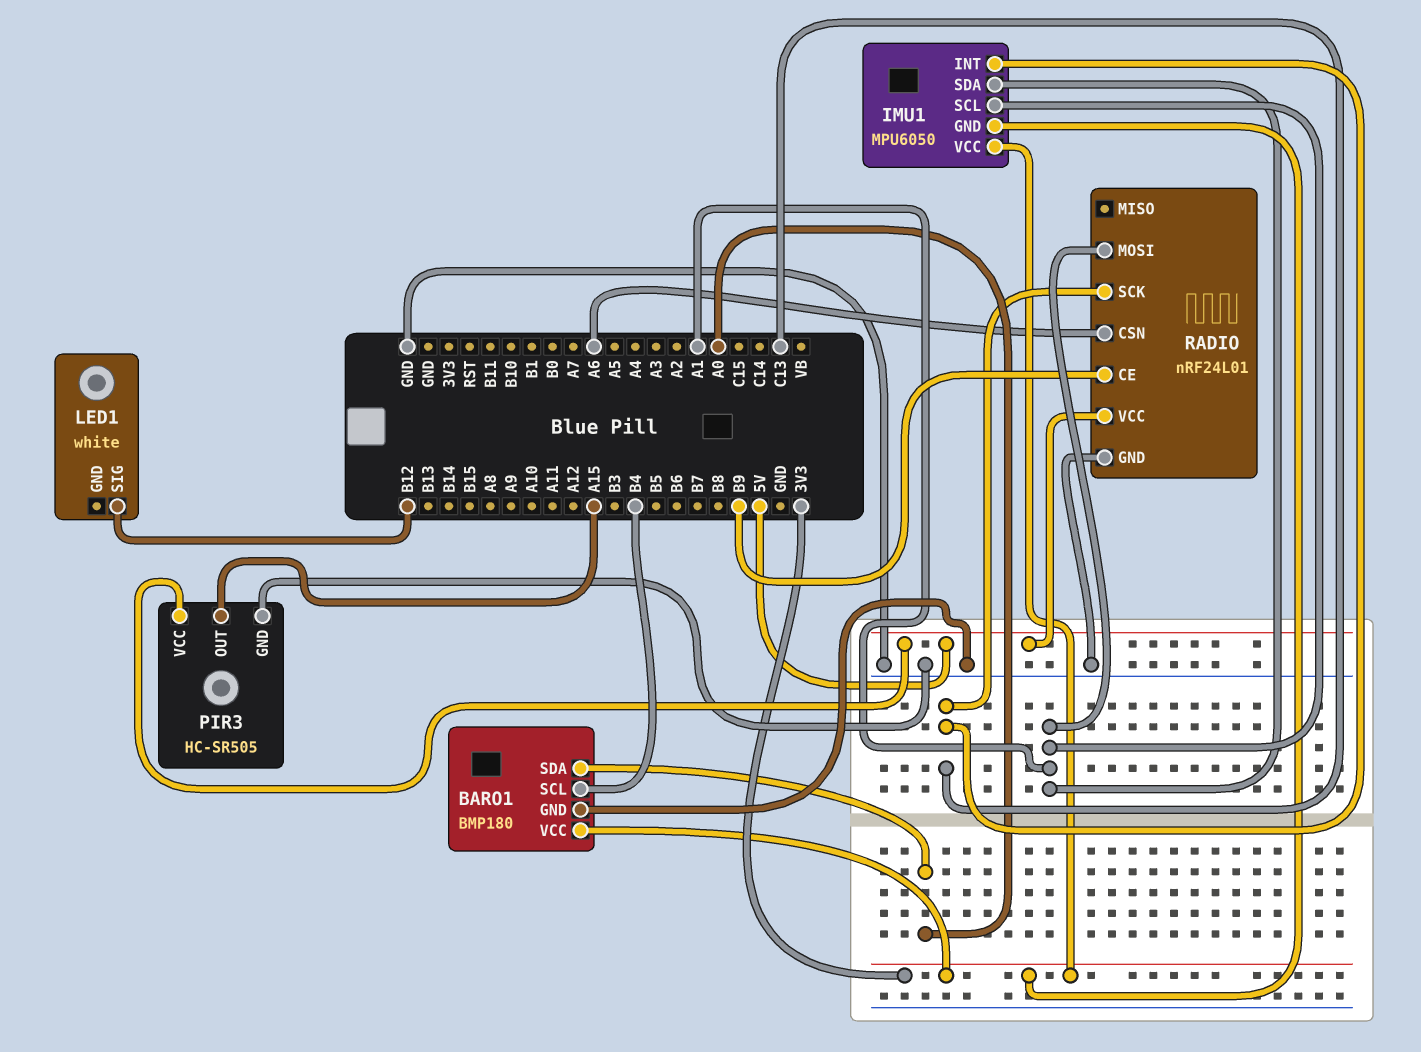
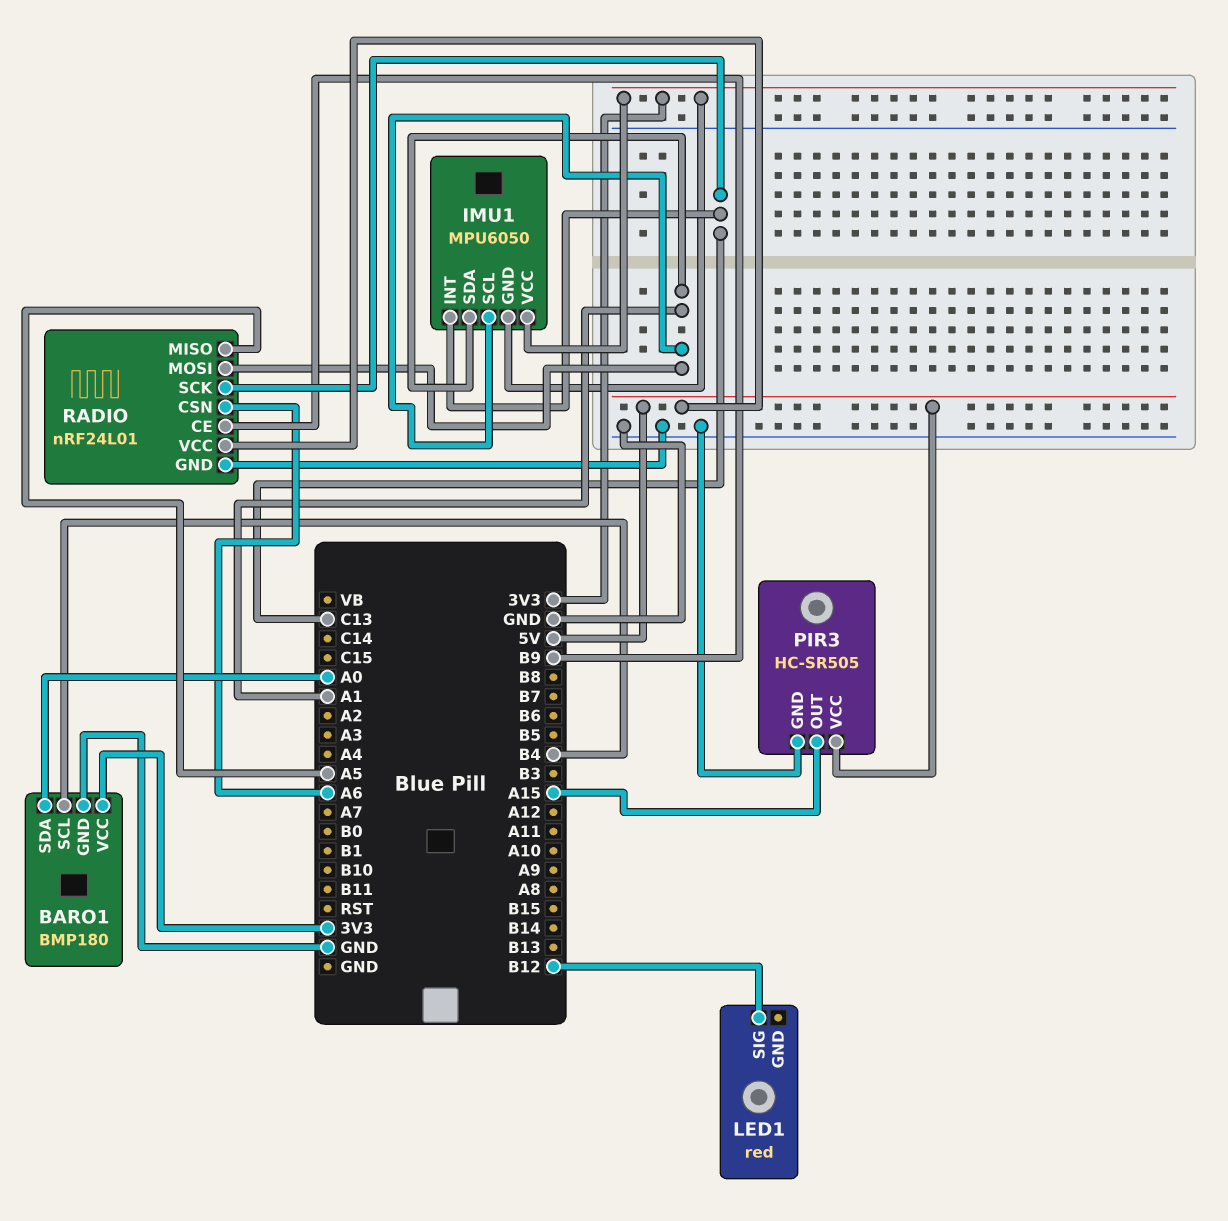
LED1: white -> red
RADIO pin MISO: none -> A5

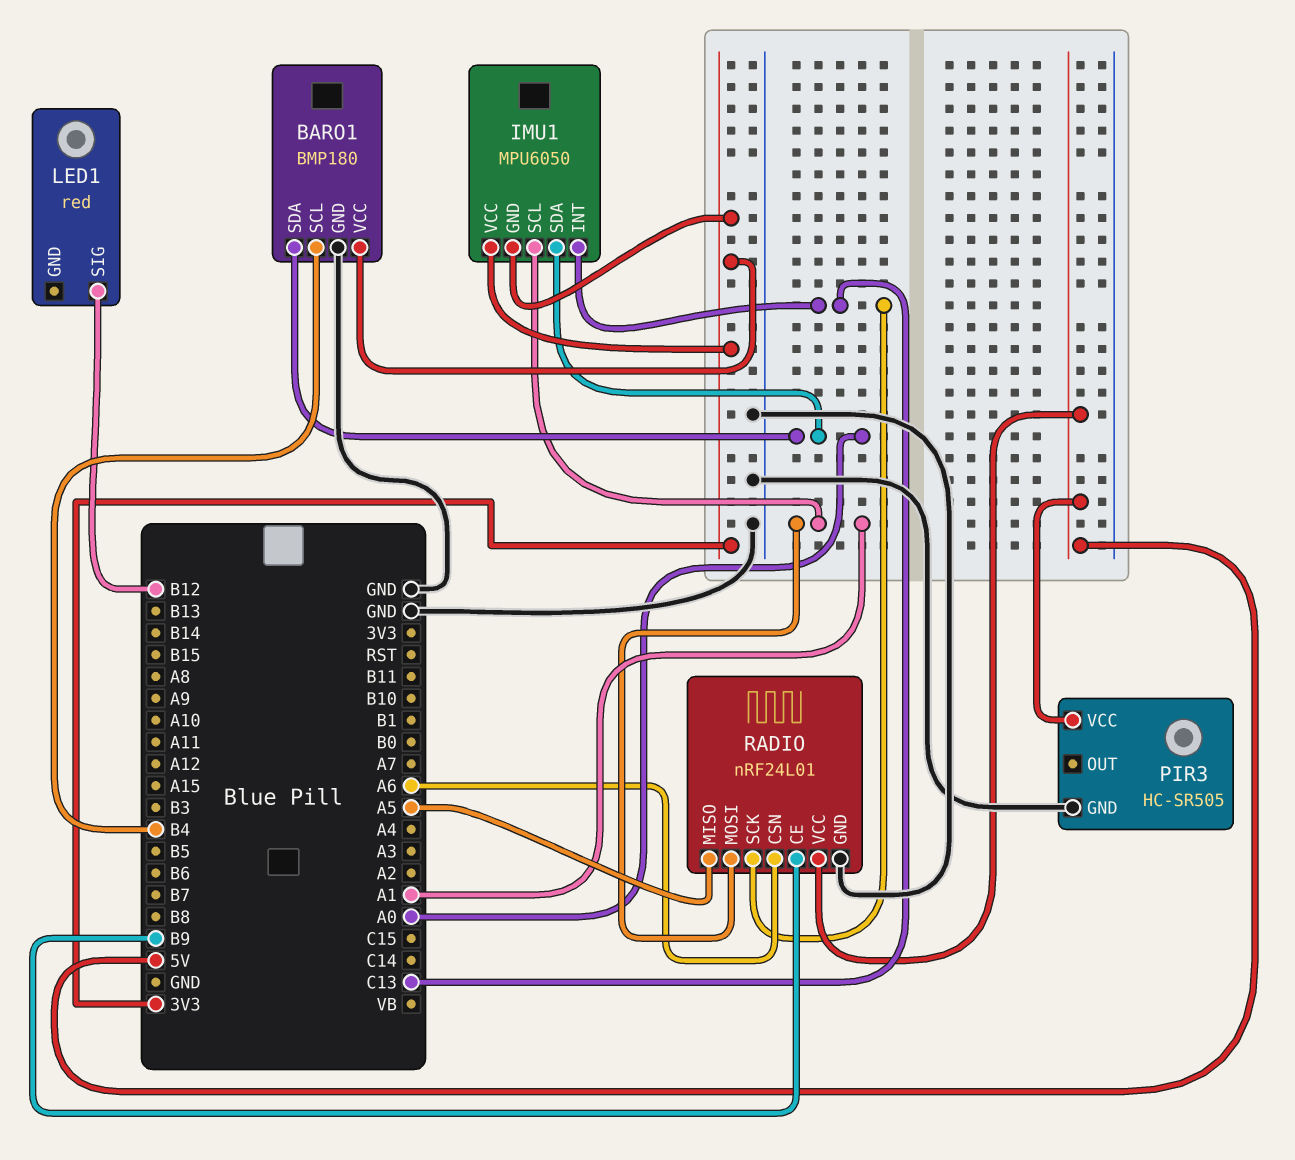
IMU1 pin SDA: A1 -> A0
PIR3 pin OUT: A15 -> none

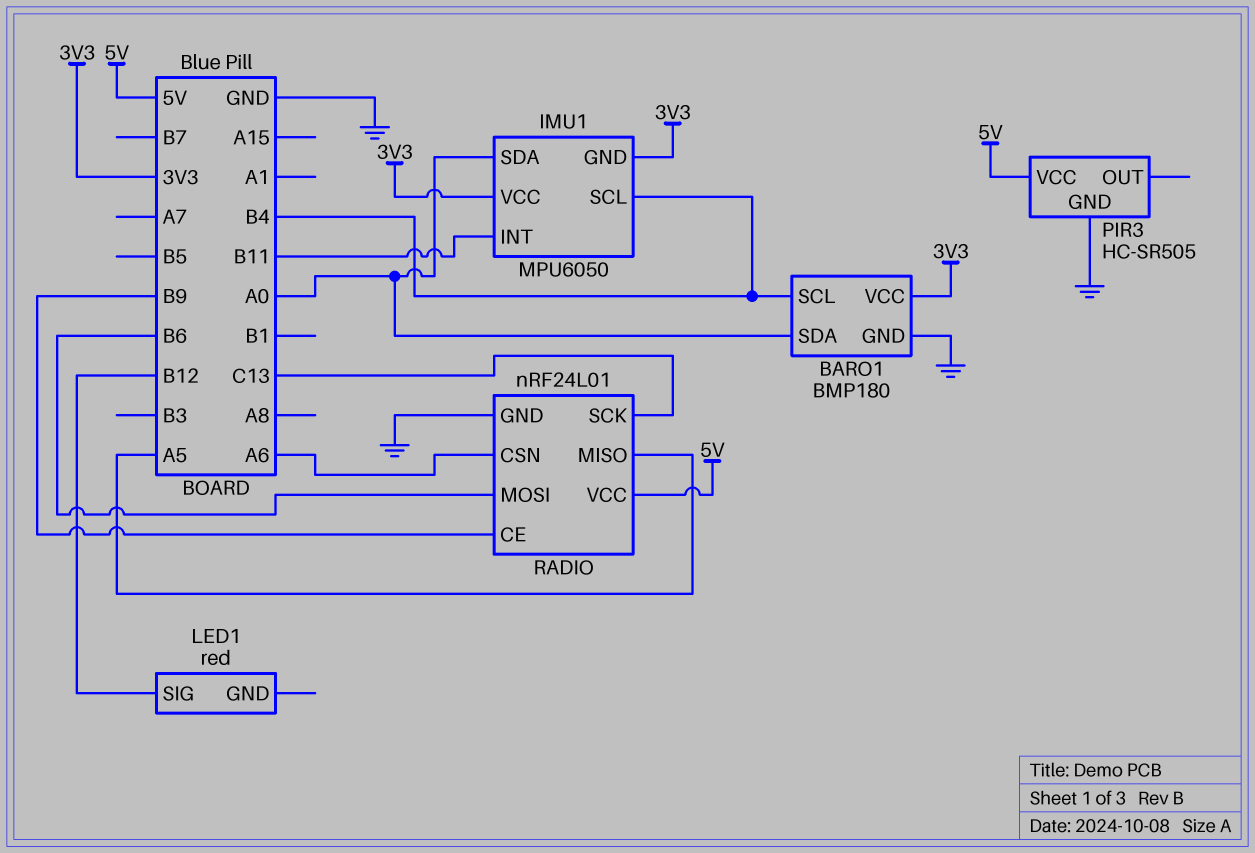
IMU1 pin INT: C13 -> B11
IMU1 pin SCL: A1 -> B4
RADIO pin MOSI: A1 -> B6

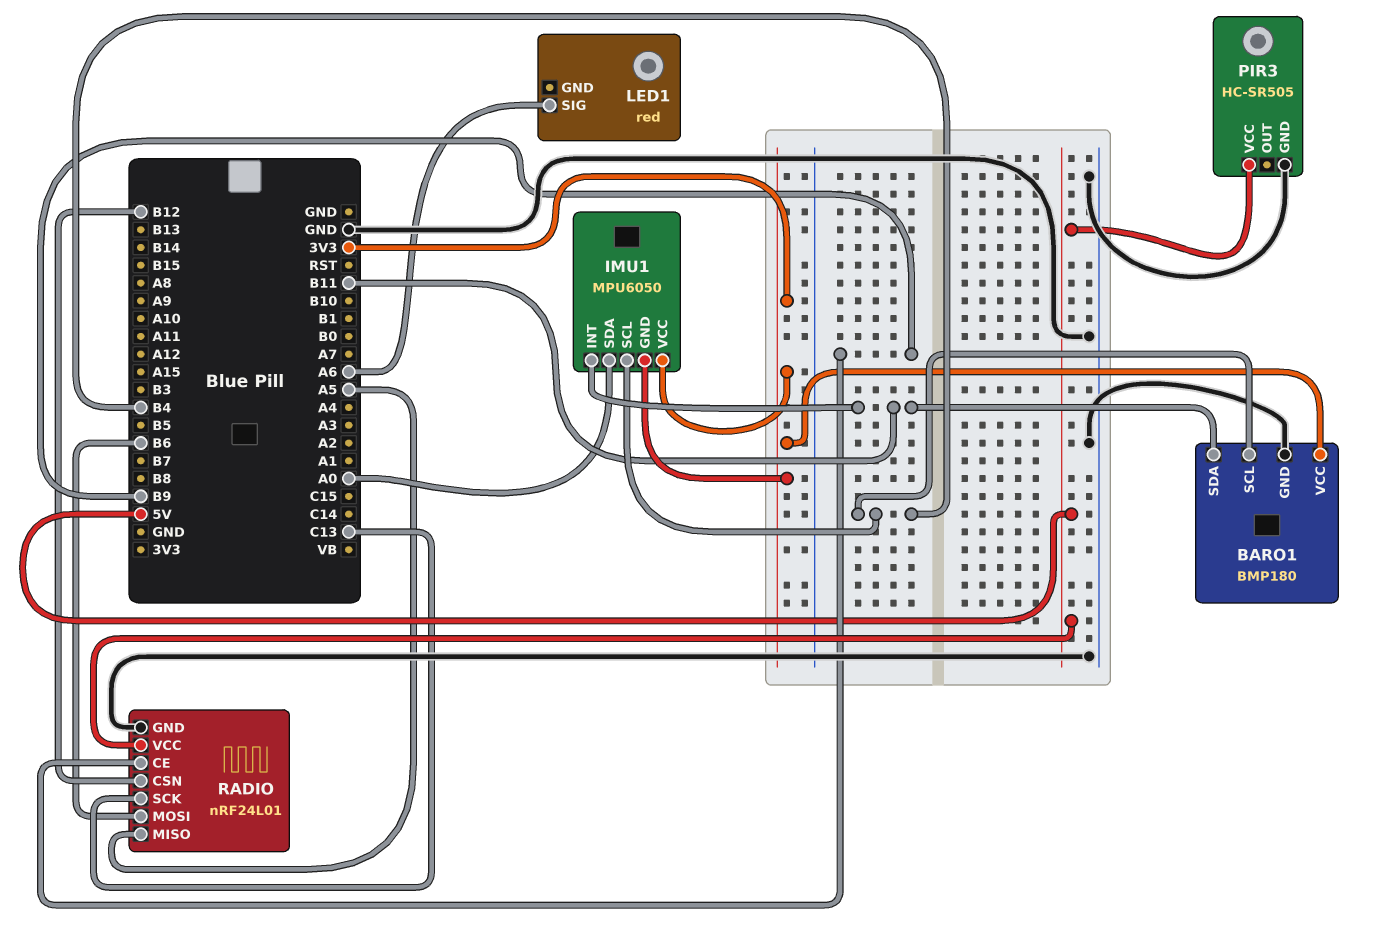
BARO1 pin SDA: A0 -> B11
LED1 pin SIG: B12 -> A6
RADIO pin CSN: A6 -> B12

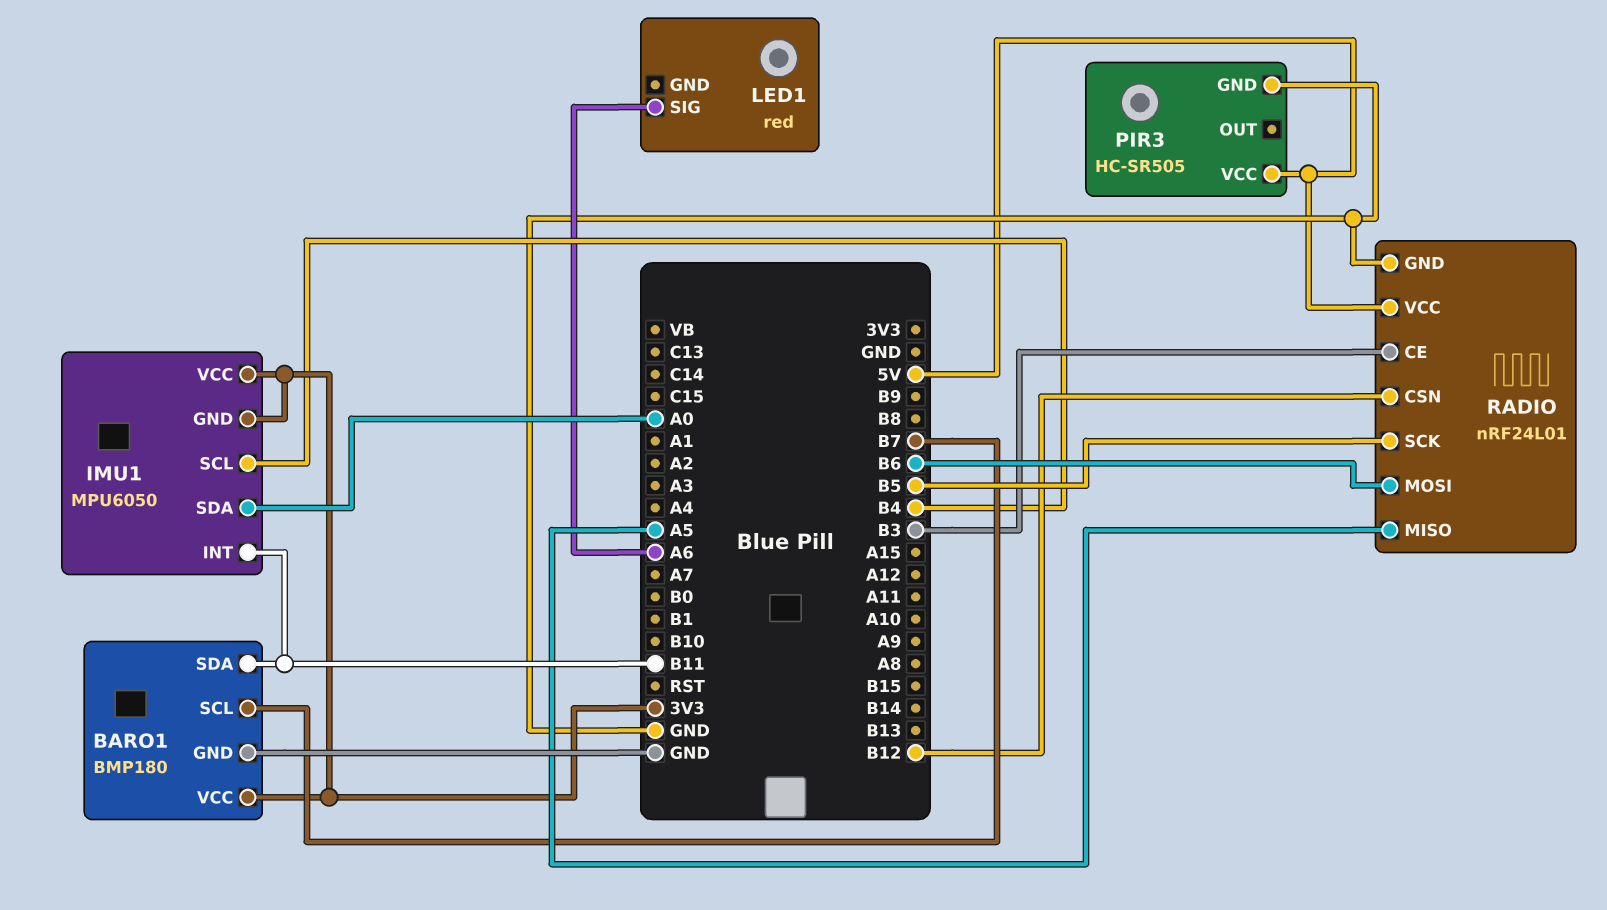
BARO1 pin SCL: B4 -> B7
RADIO pin CE: B9 -> B3
RADIO pin SCK: C13 -> B5

